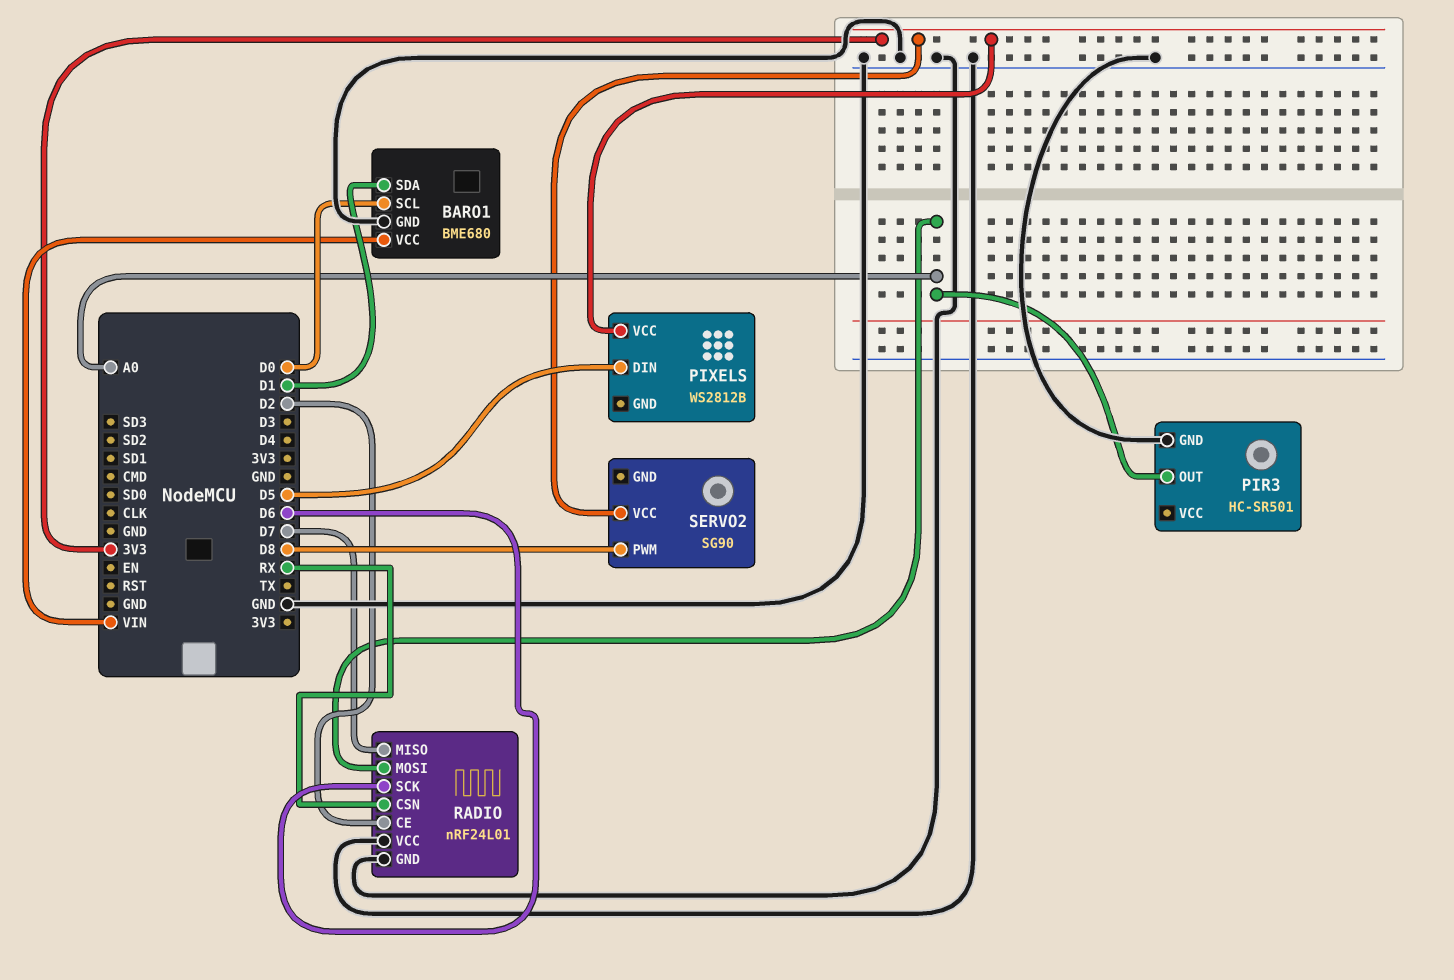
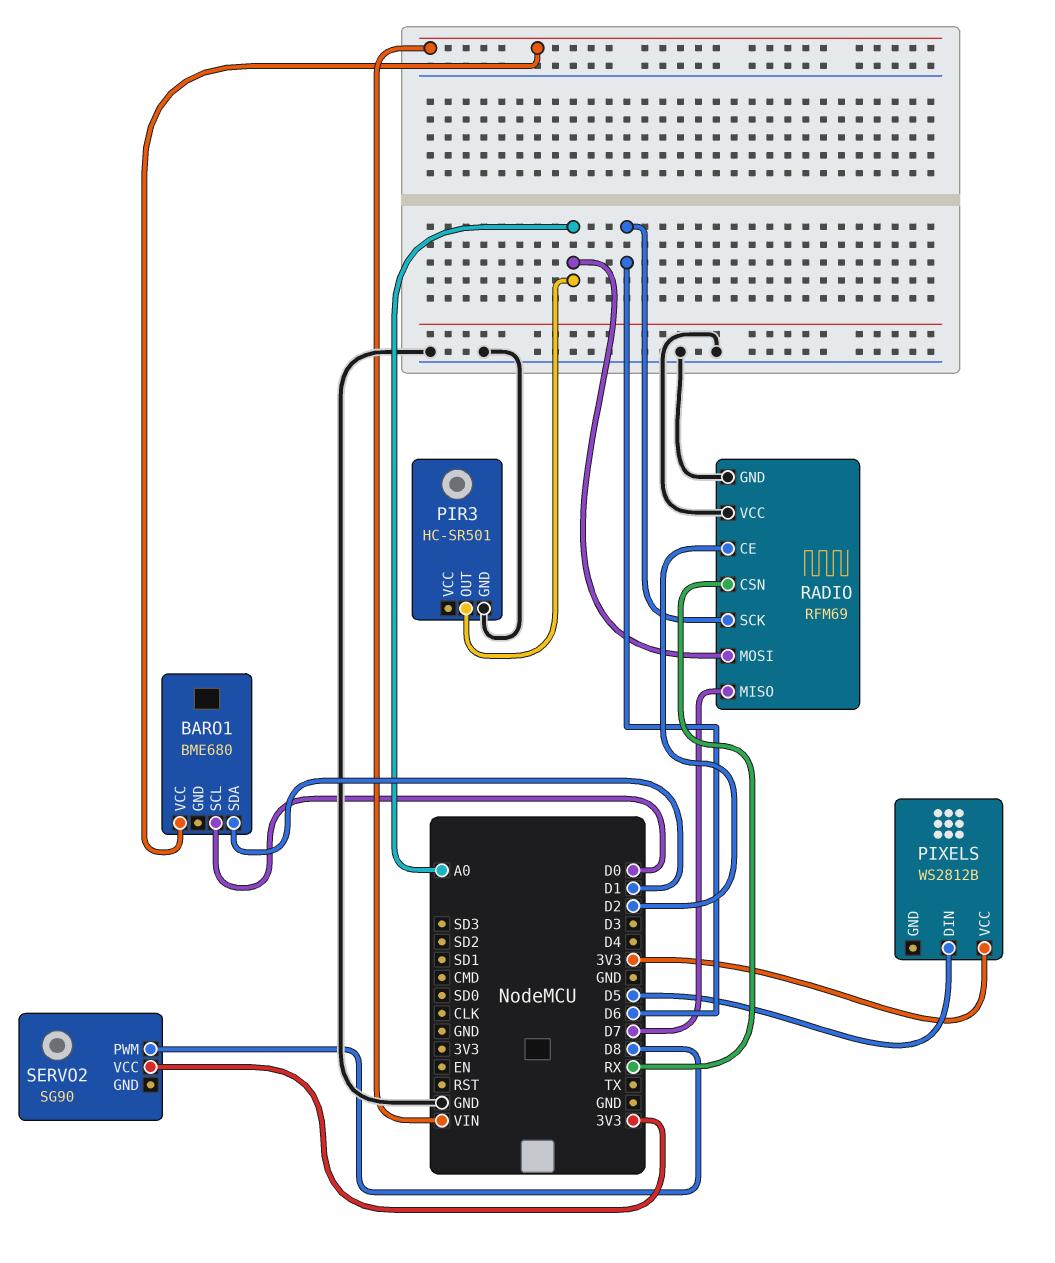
BARO1 pin GND: GND -> none
RADIO: nRF24L01 -> RFM69

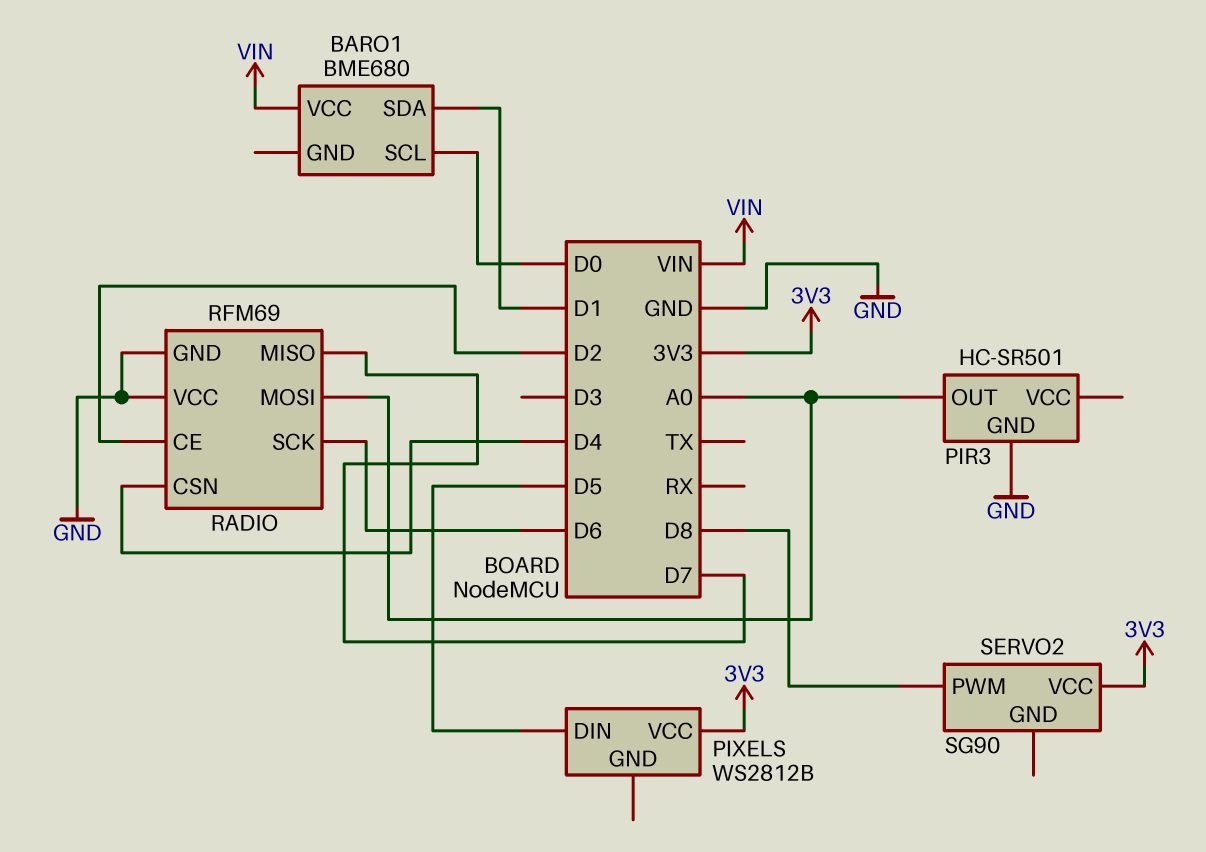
RADIO pin CSN: RX -> D4

